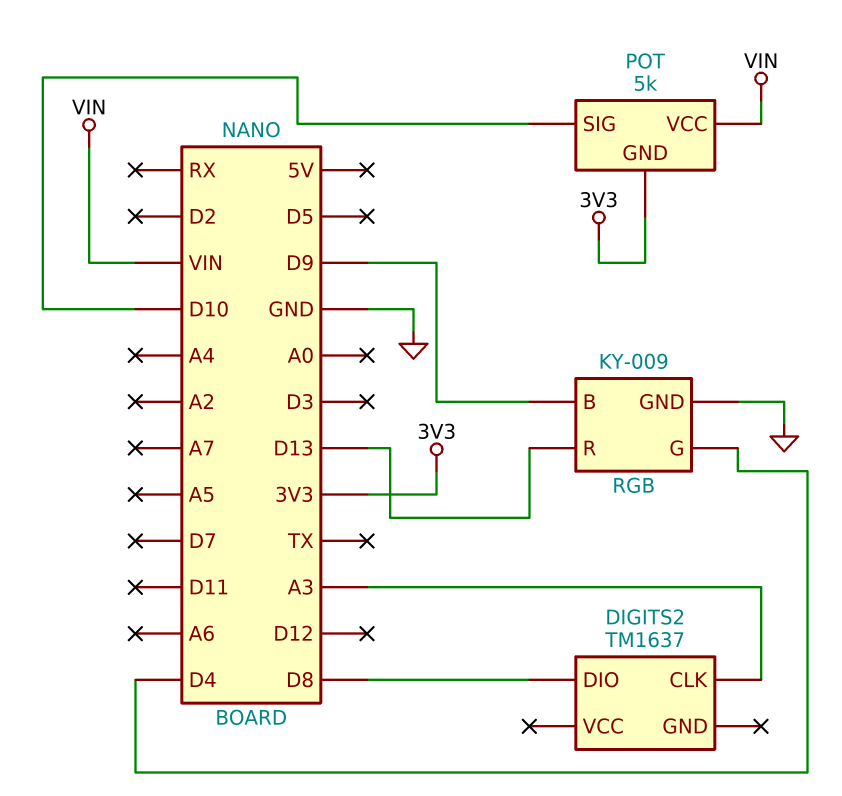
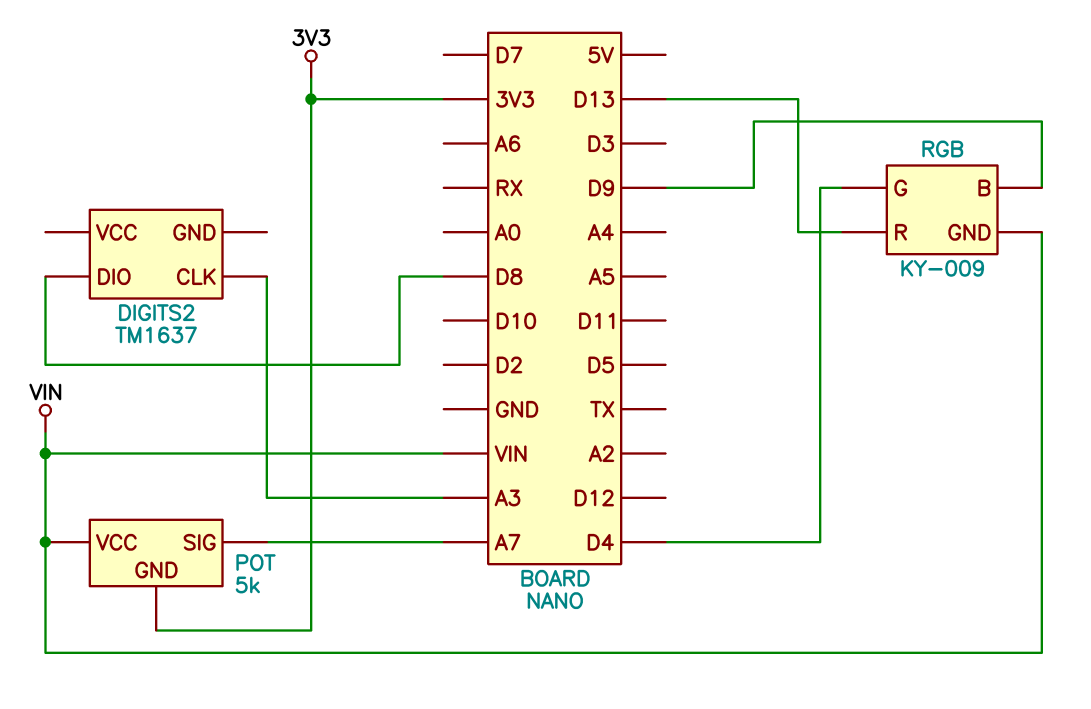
POT pin SIG: D10 -> A7
RGB pin GND: GND -> VIN

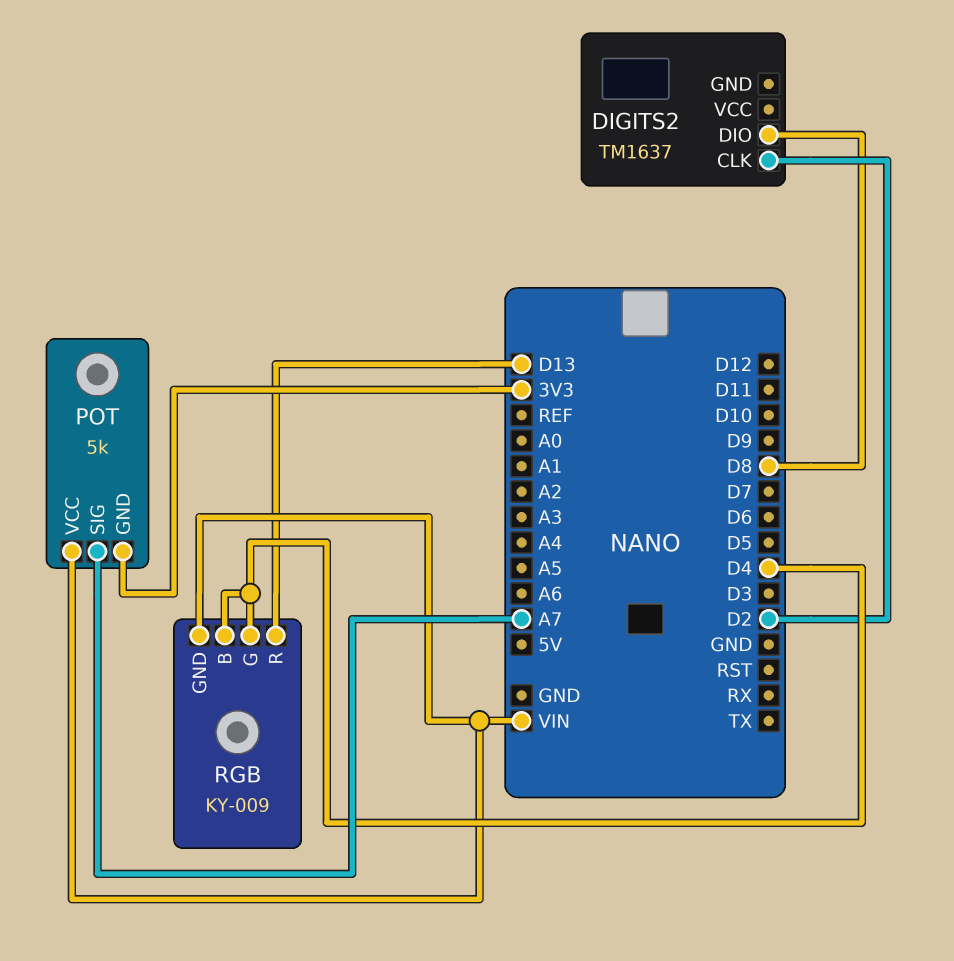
DIGITS2 pin CLK: A3 -> D2
RGB pin B: D9 -> D4

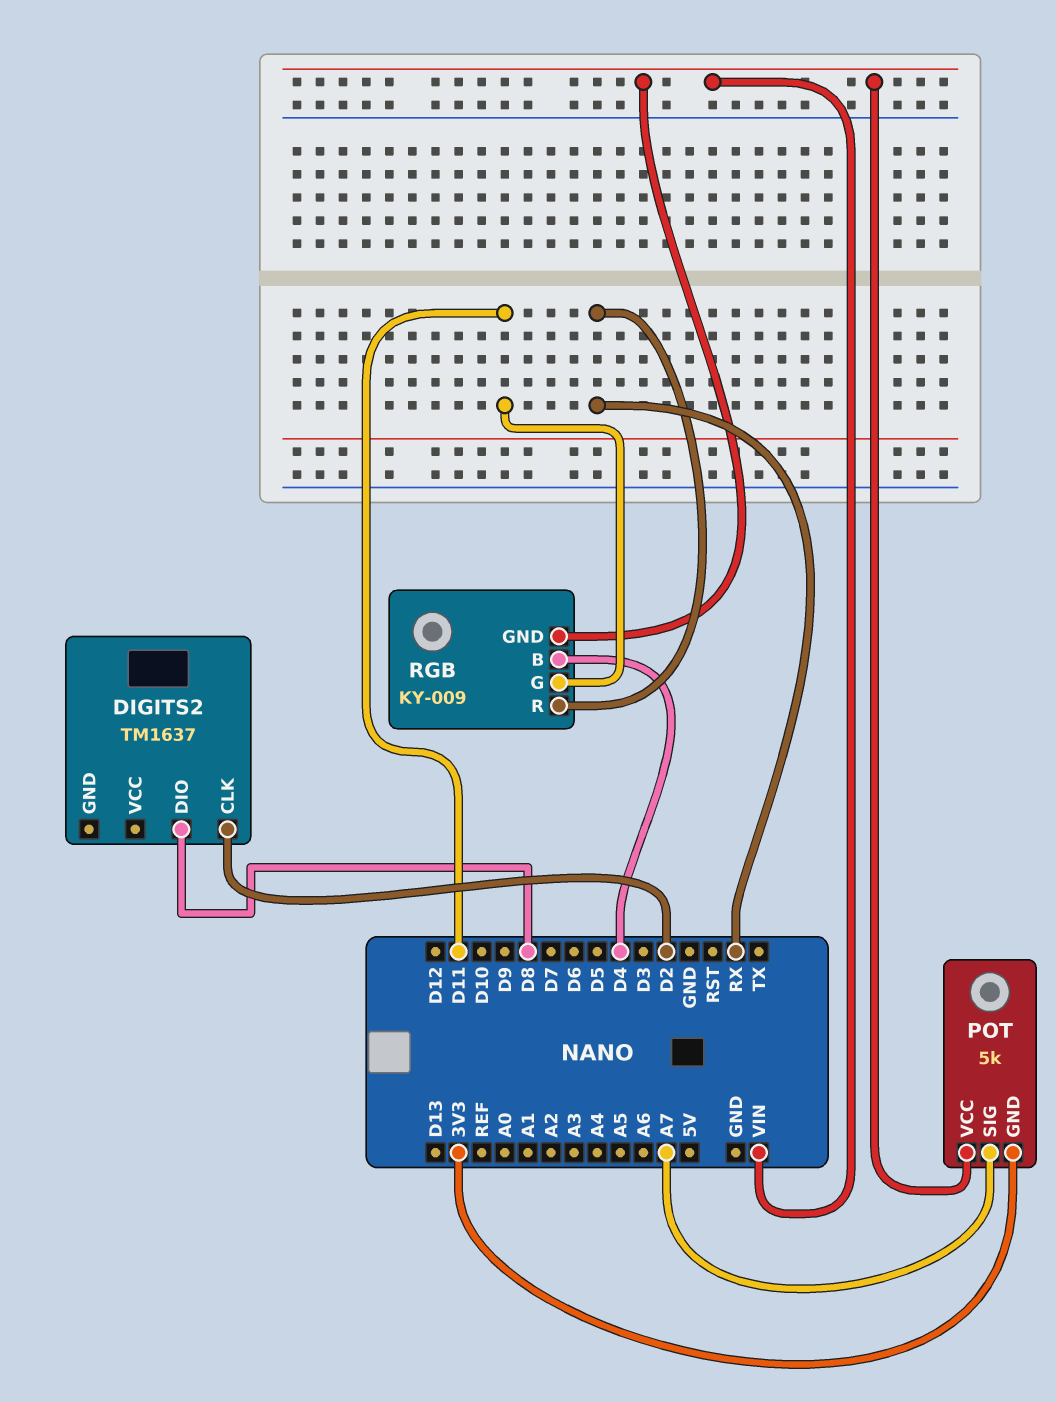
RGB pin G: D4 -> D11
RGB pin R: D13 -> RX

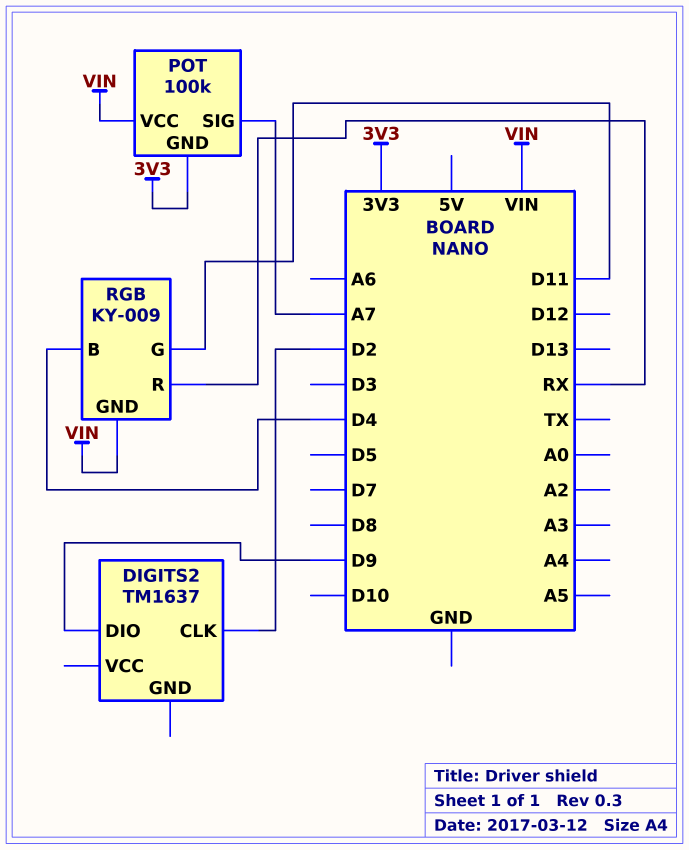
DIGITS2 pin DIO: D8 -> D9
POT: 5k -> 100k

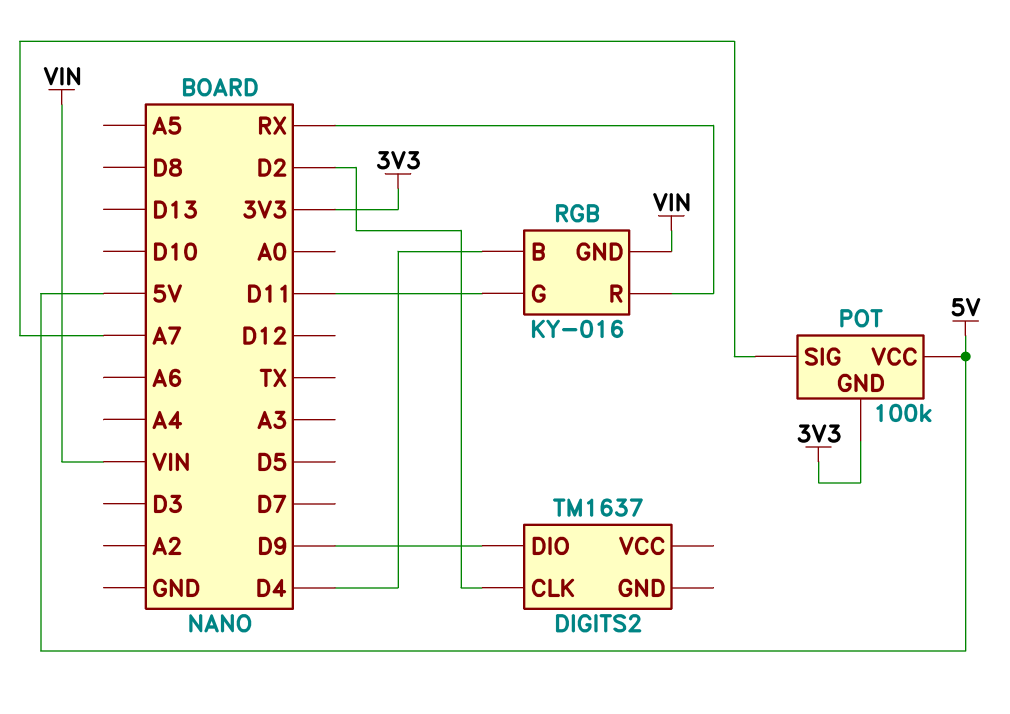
POT pin VCC: VIN -> 5V
RGB: KY-009 -> KY-016

